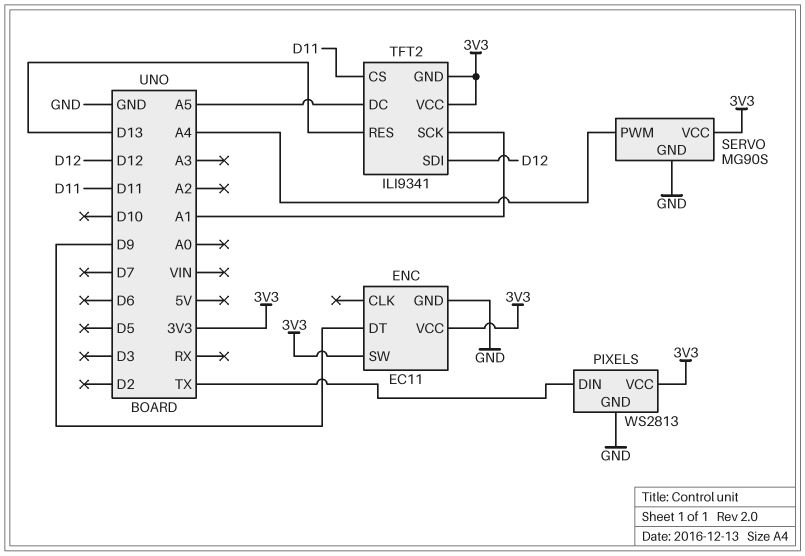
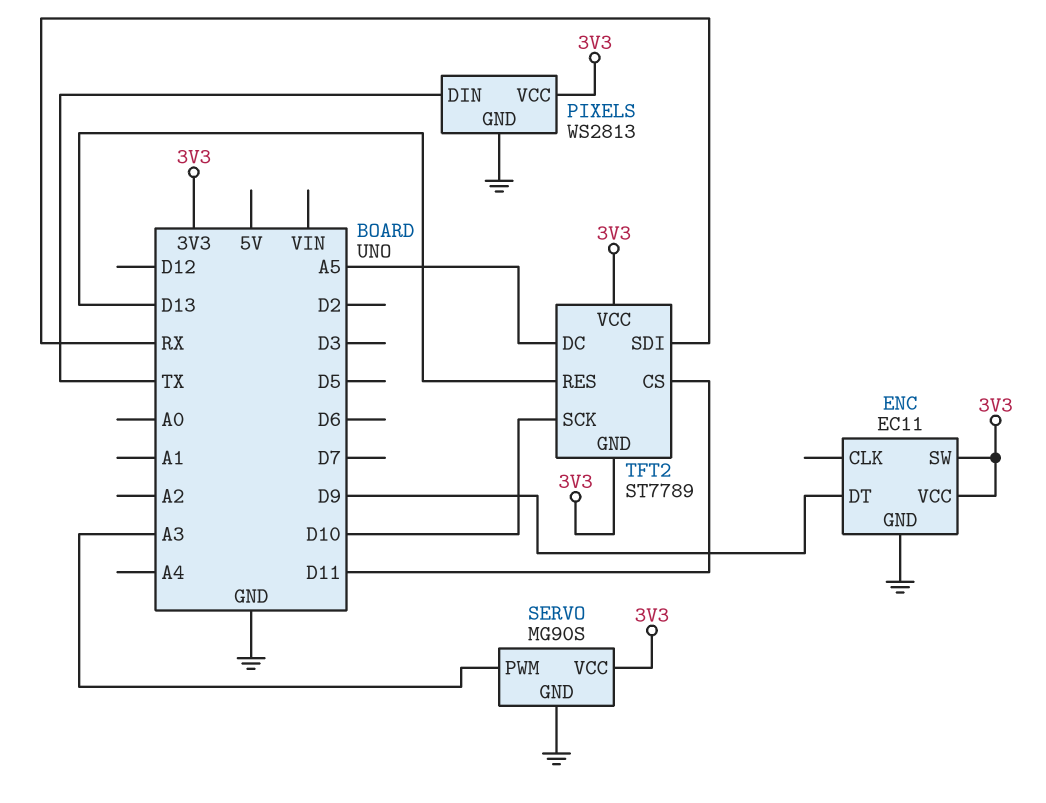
SERVO pin PWM: A4 -> A3
TFT2: ILI9341 -> ST7789
TFT2 pin SCK: A1 -> D10
TFT2 pin SDI: D12 -> RX

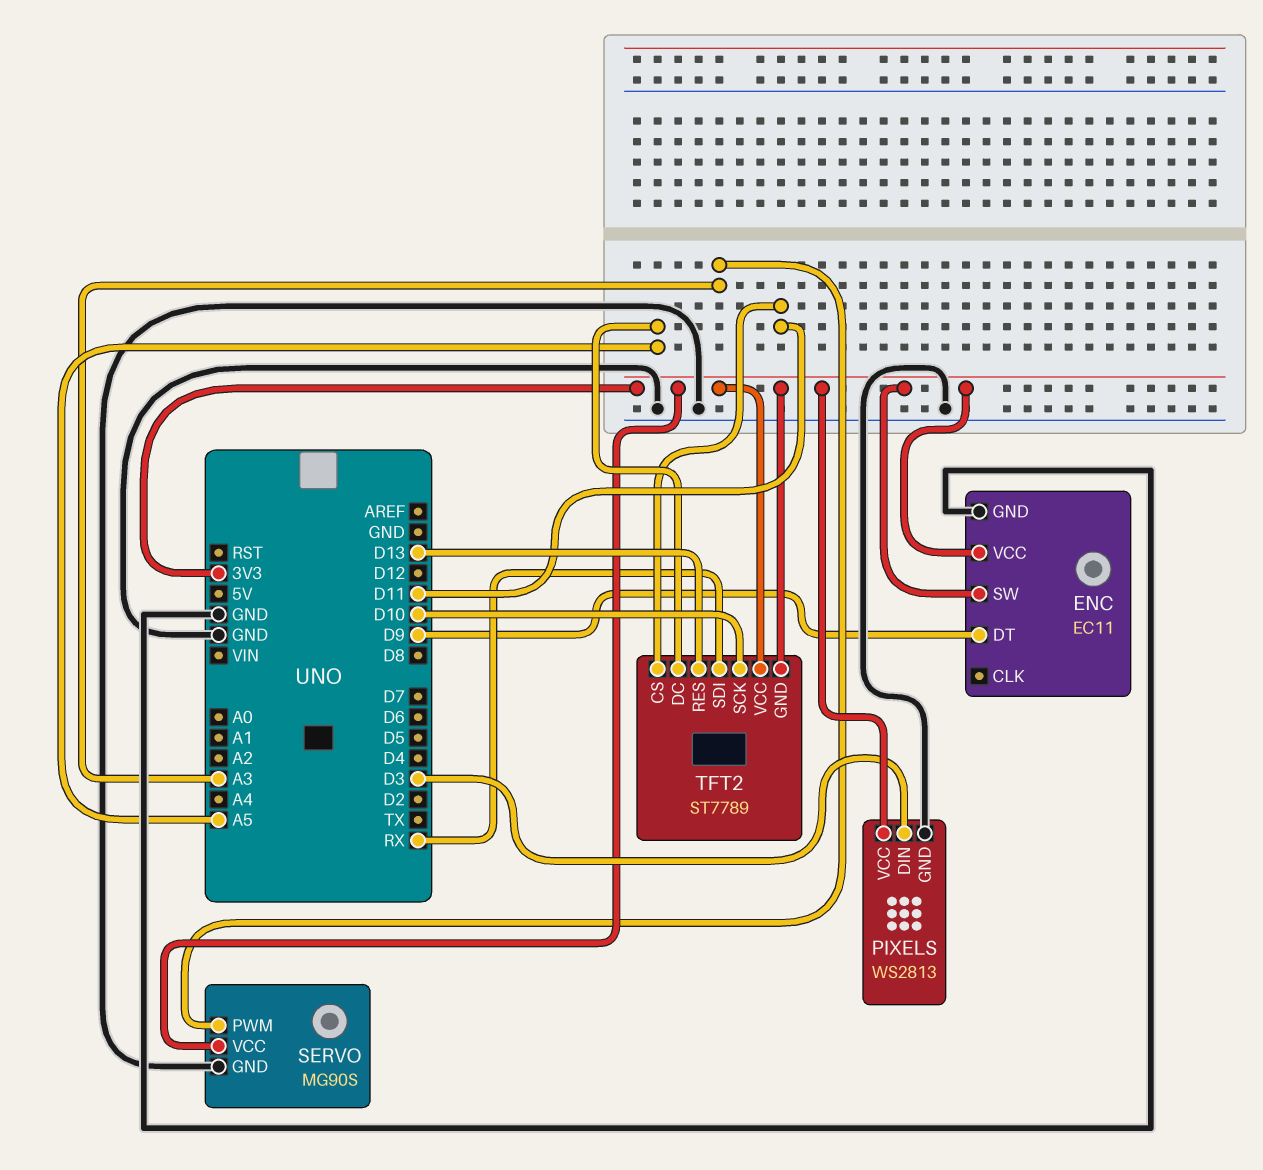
PIXELS pin DIN: TX -> D3

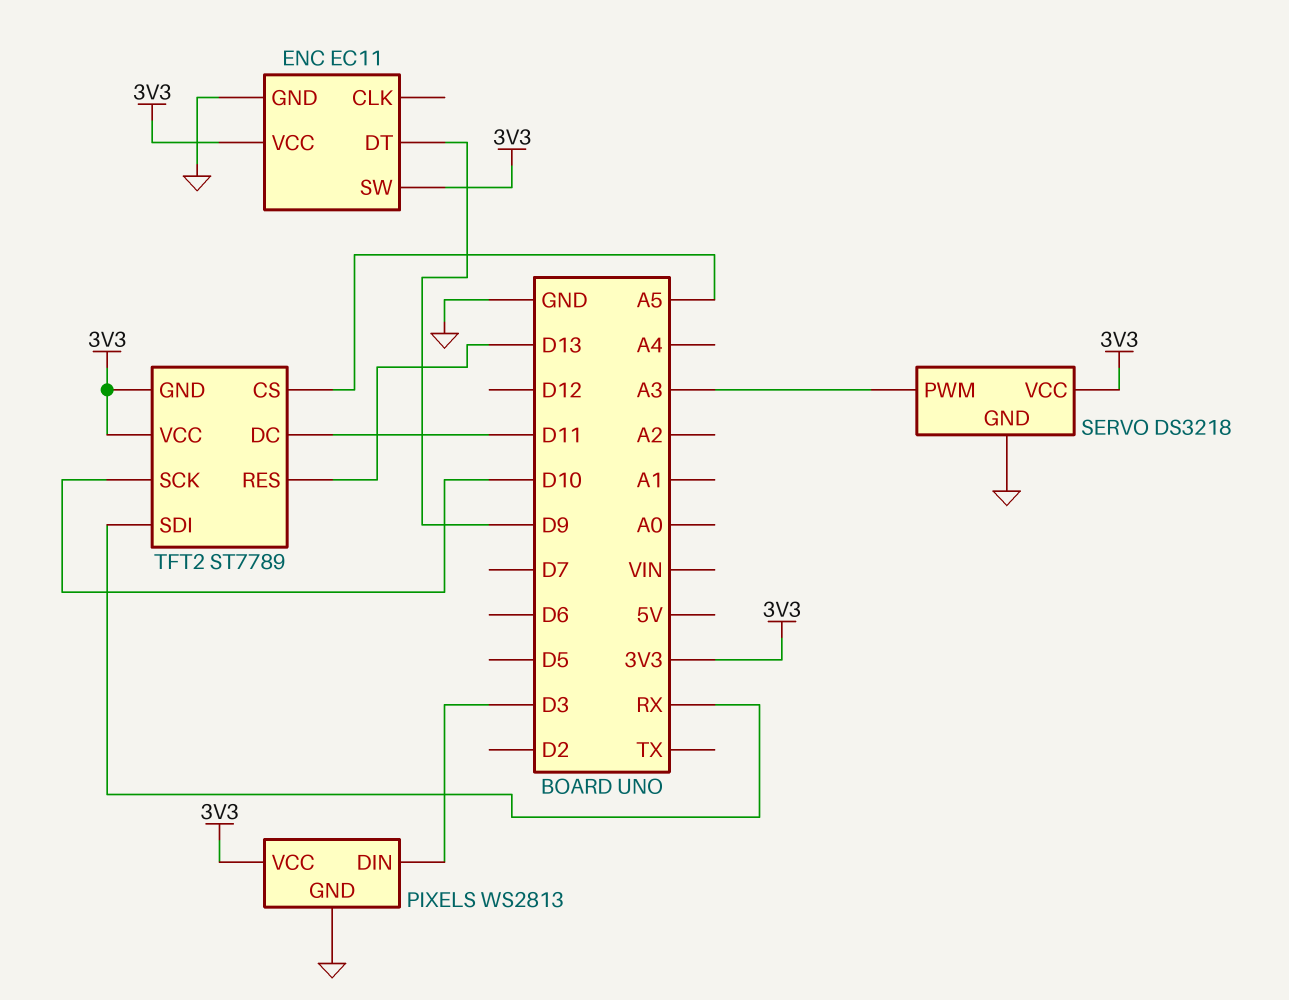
SERVO: MG90S -> DS3218
TFT2 pin CS: D11 -> A5
TFT2 pin DC: A5 -> D11

